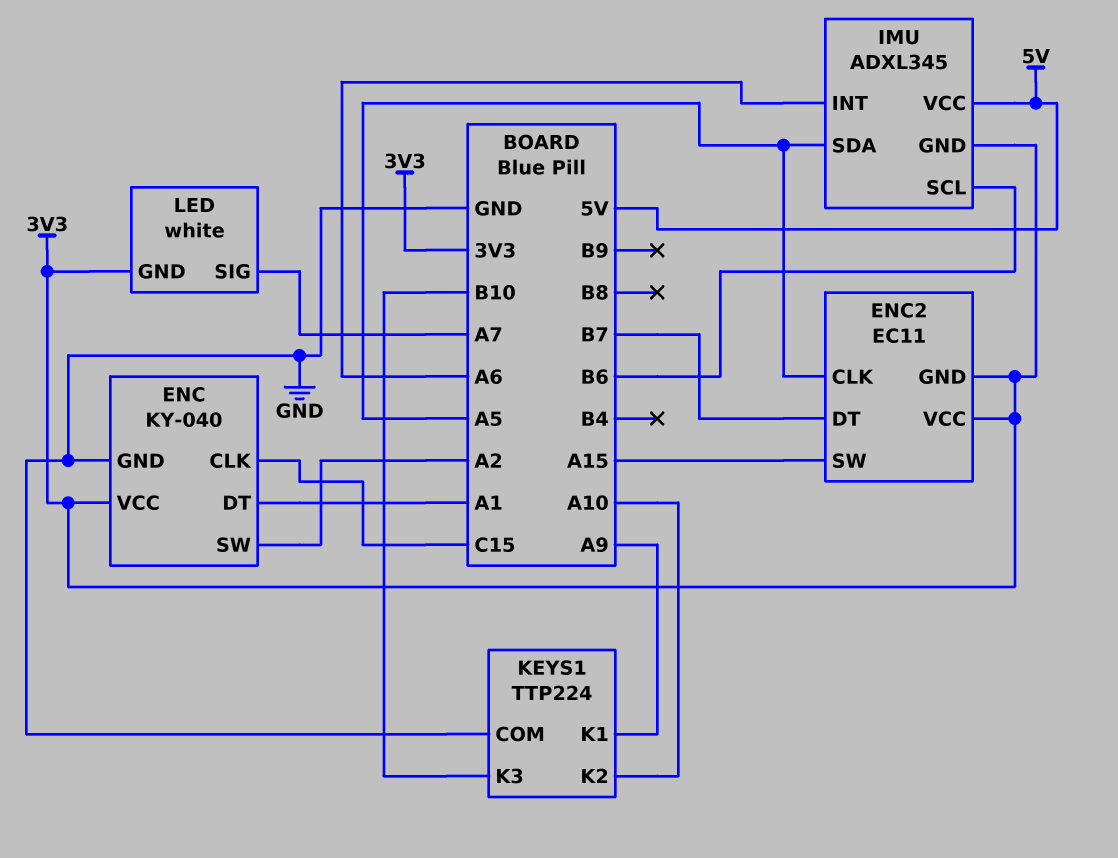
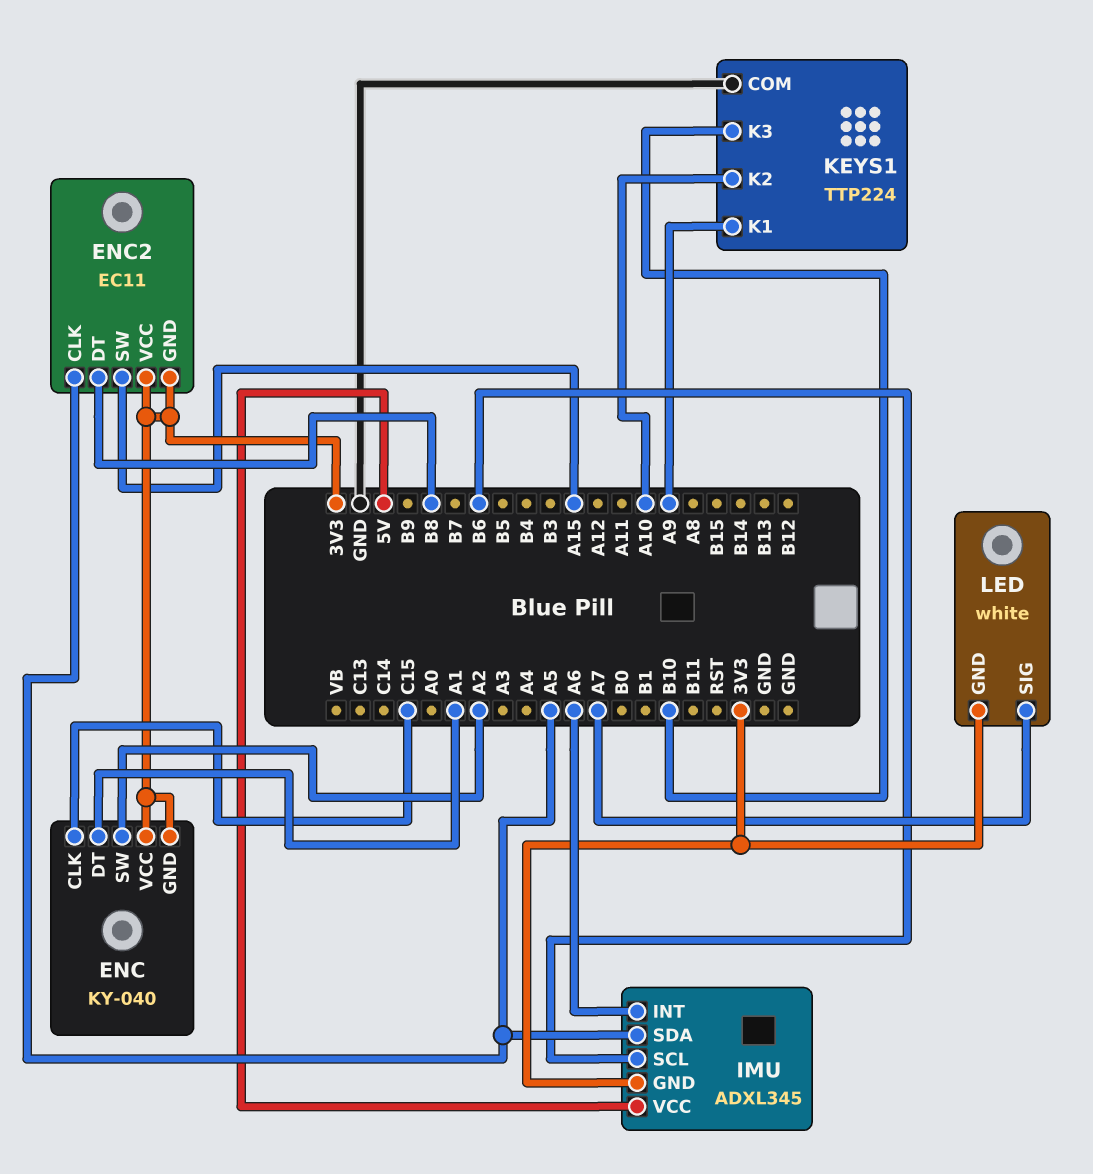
ENC pin GND: GND -> 3V3
ENC2 pin DT: B7 -> B8

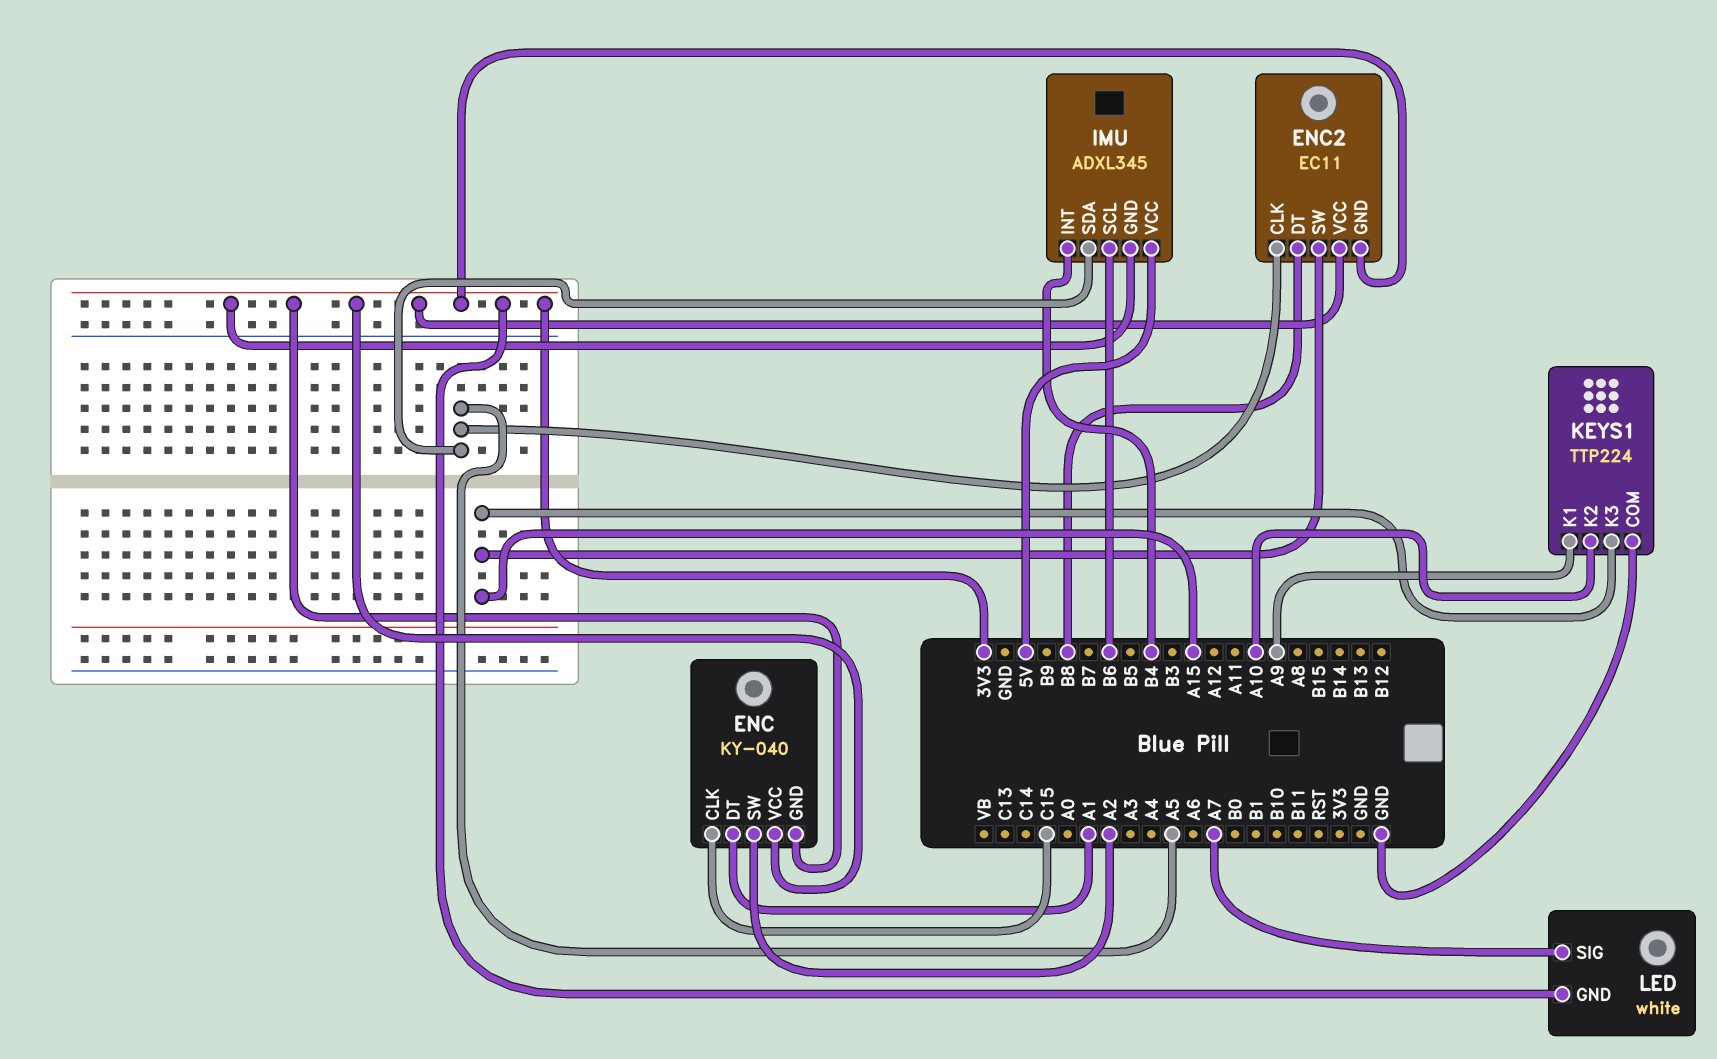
IMU pin INT: A6 -> B4
KEYS1 pin K3: B10 -> A15

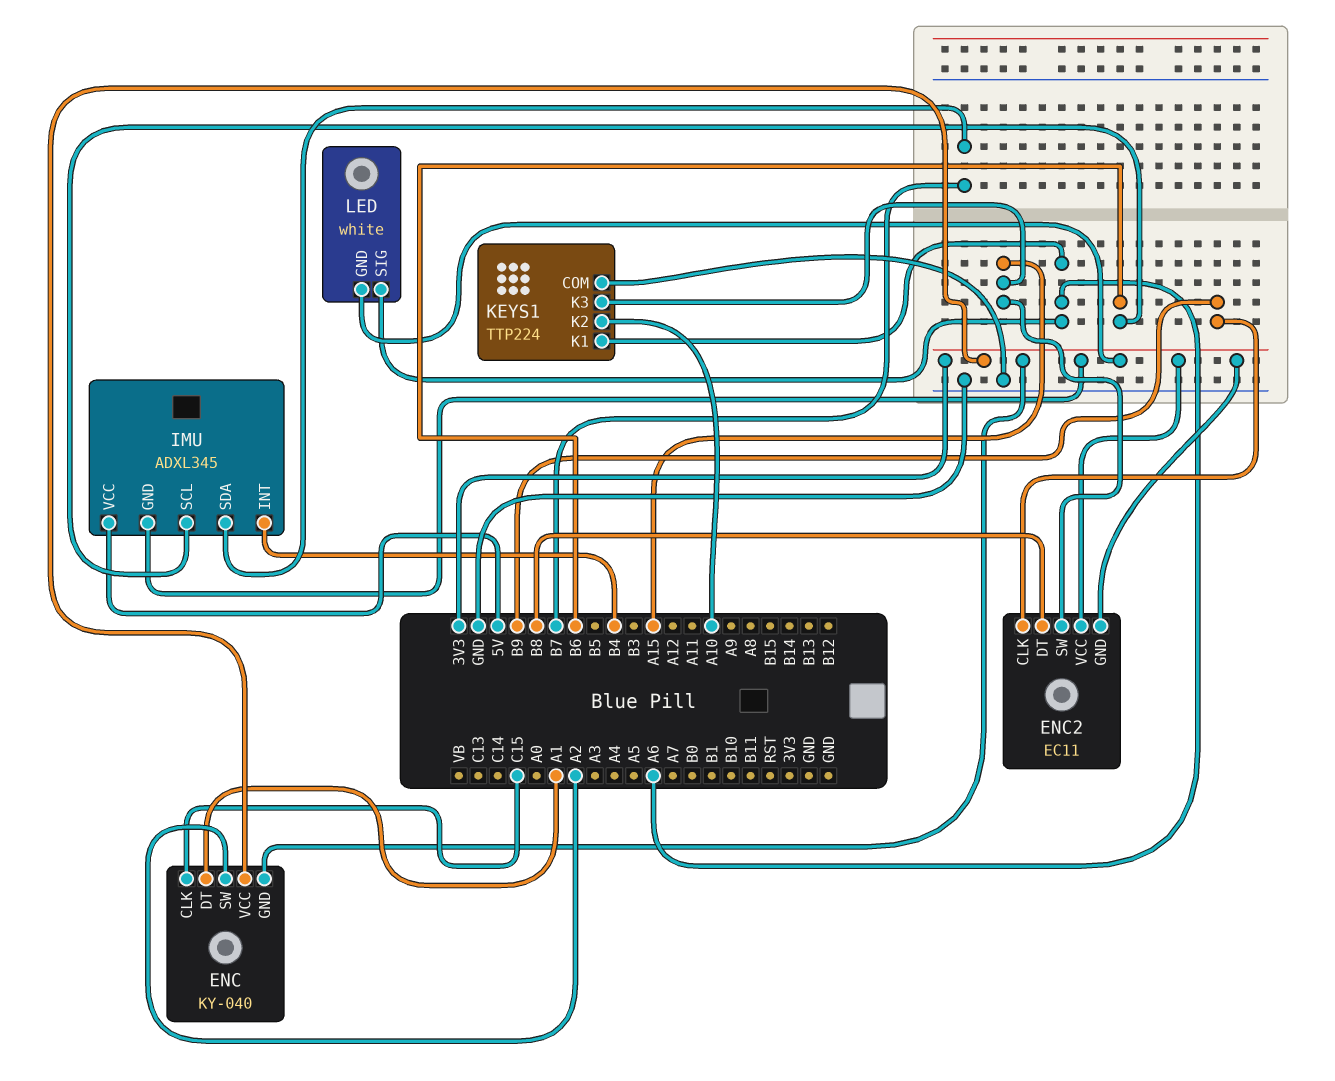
ENC2 pin CLK: A5 -> B9
IMU pin SDA: A5 -> B7
KEYS1 pin K1: A9 -> A6
LED pin SIG: A7 -> A6

